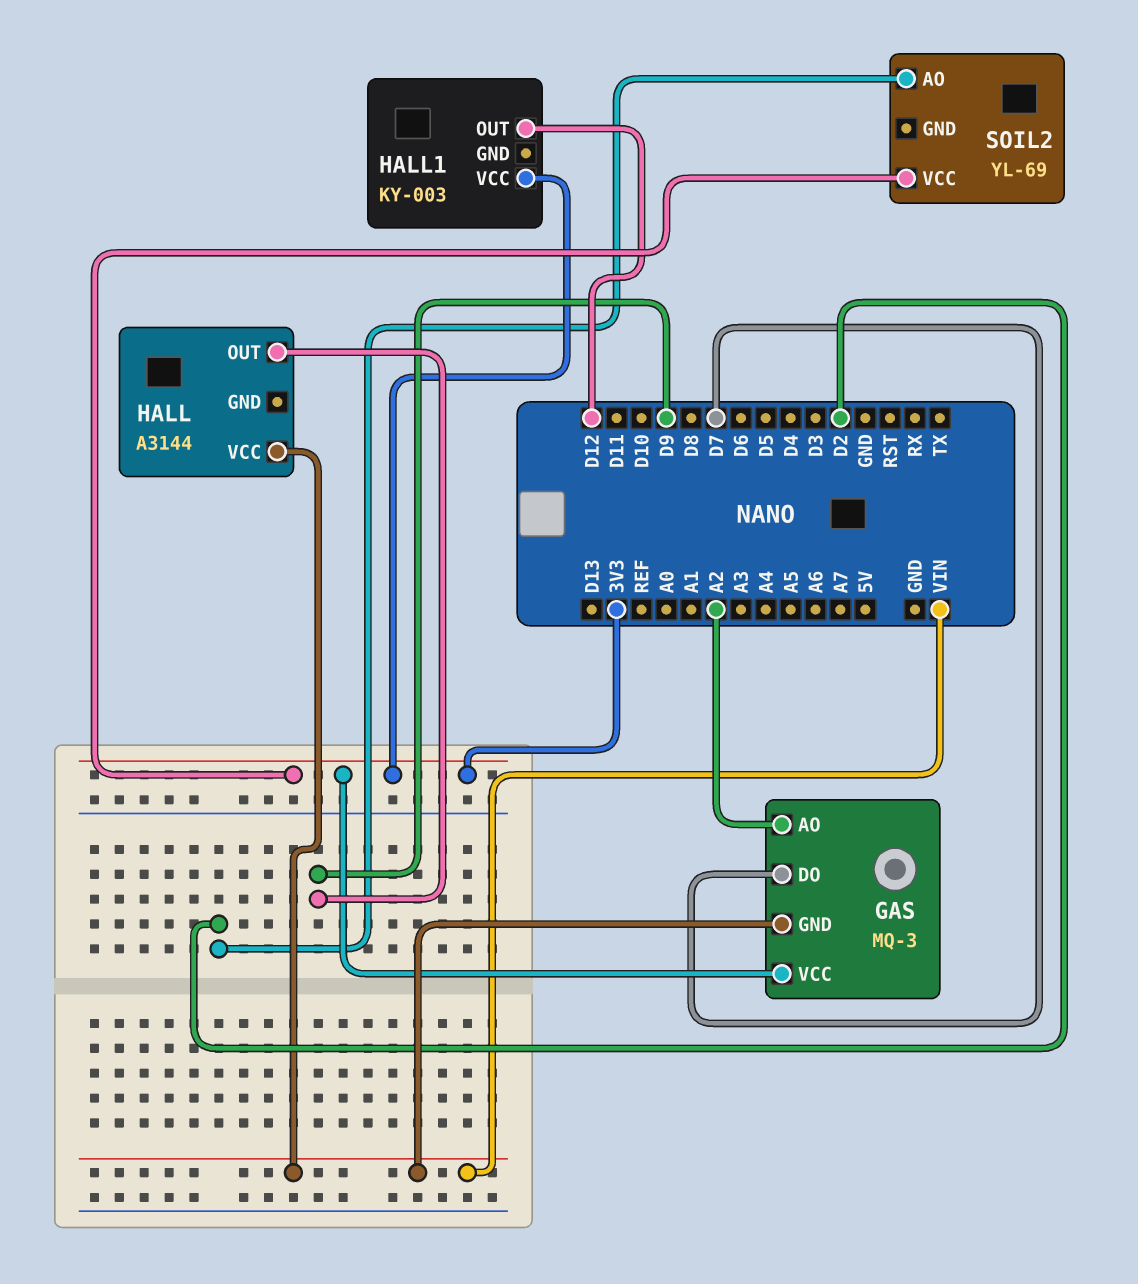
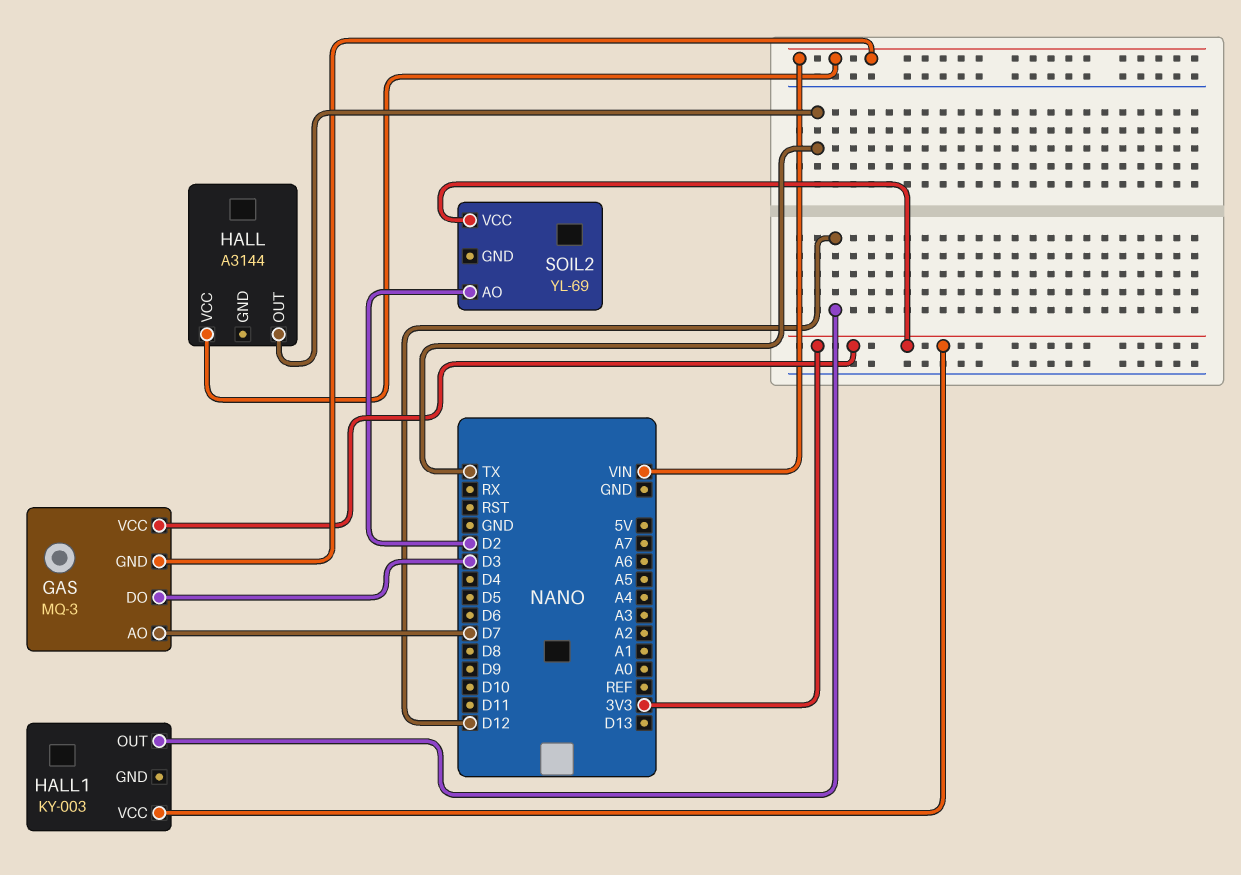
GAS pin AO: A2 -> D7
GAS pin DO: D7 -> D3
HALL pin OUT: D9 -> TX

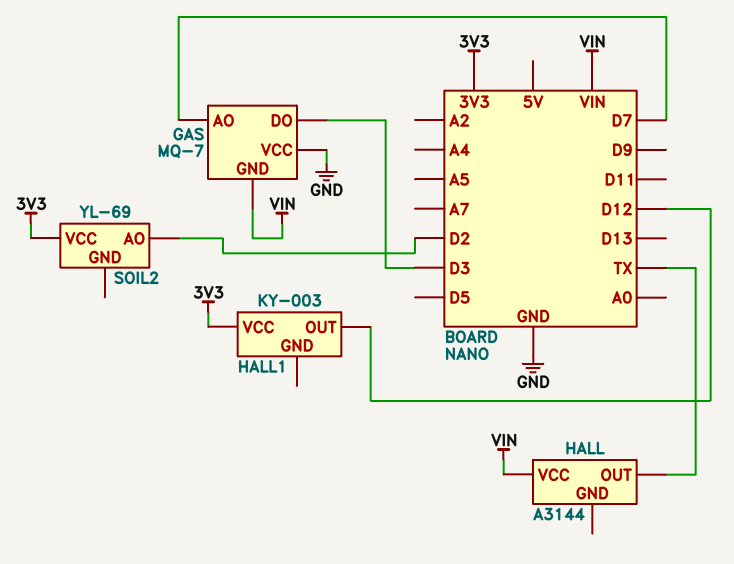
GAS: MQ-3 -> MQ-7
GAS pin VCC: 3V3 -> GND

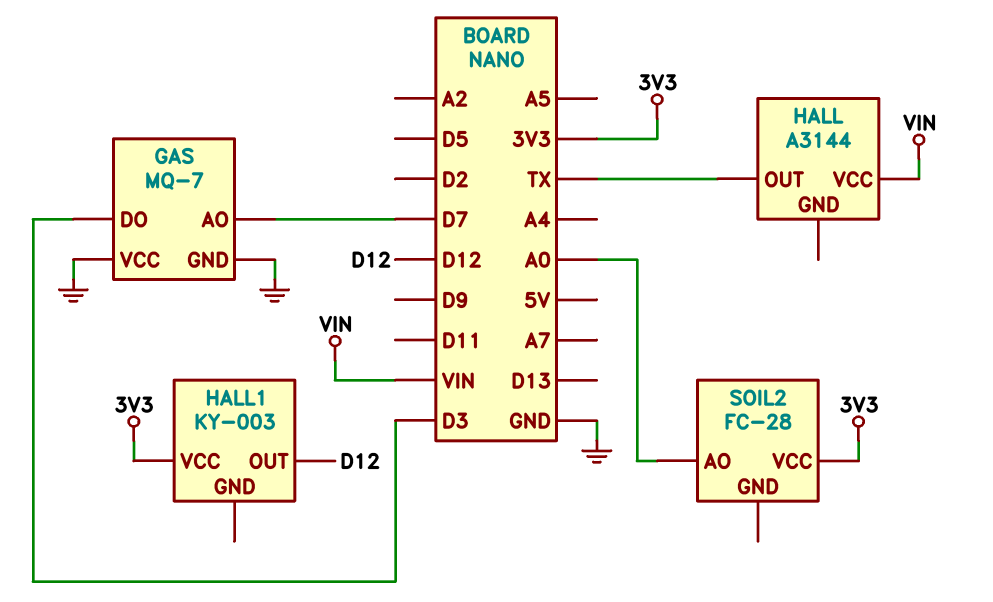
GAS pin GND: VIN -> GND
SOIL2: YL-69 -> FC-28
SOIL2 pin AO: D2 -> A0

